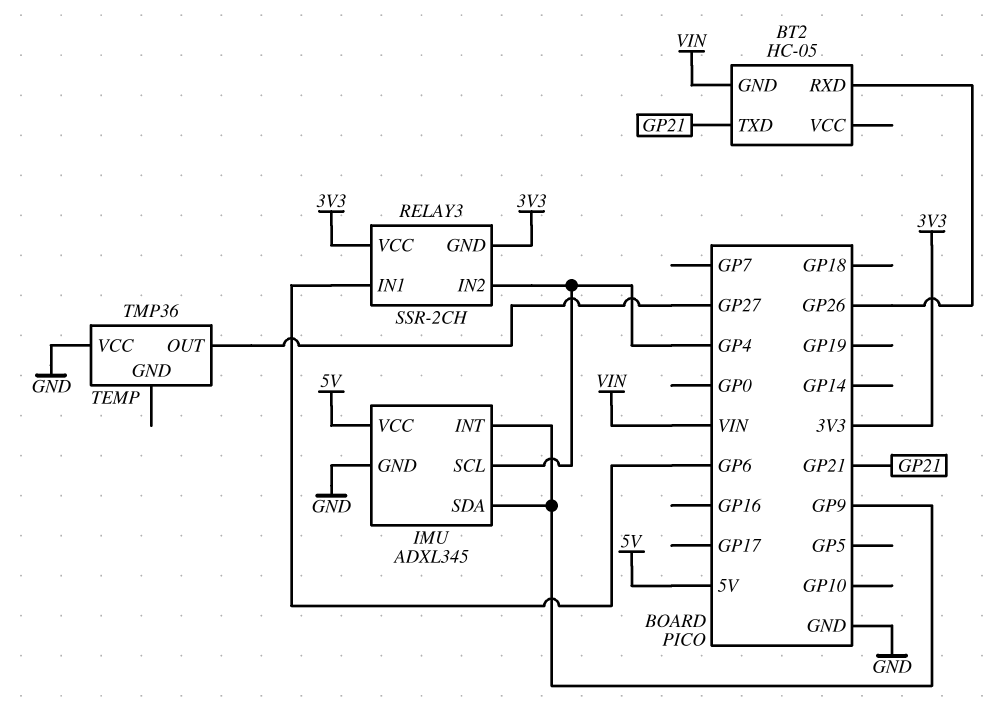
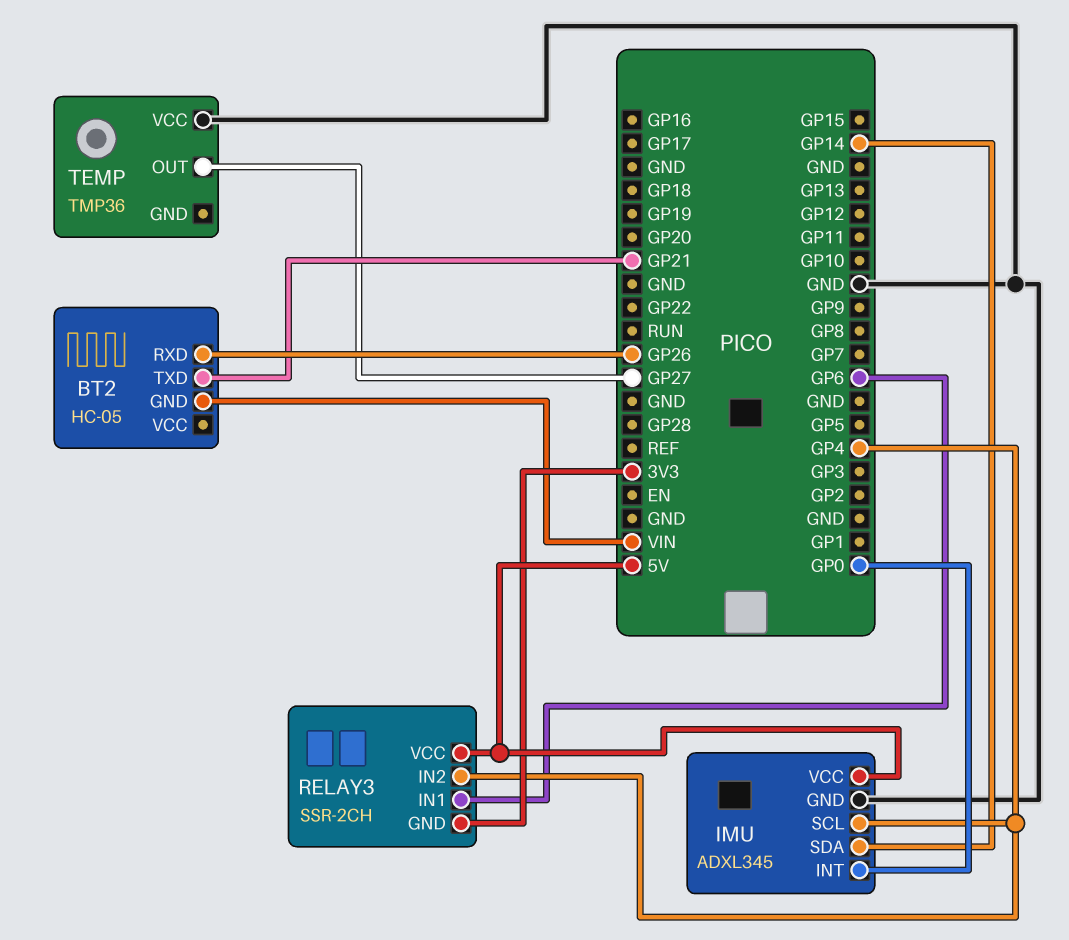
IMU pin INT: GP9 -> GP0
IMU pin SDA: GP9 -> GP14
RELAY3 pin VCC: 3V3 -> 5V

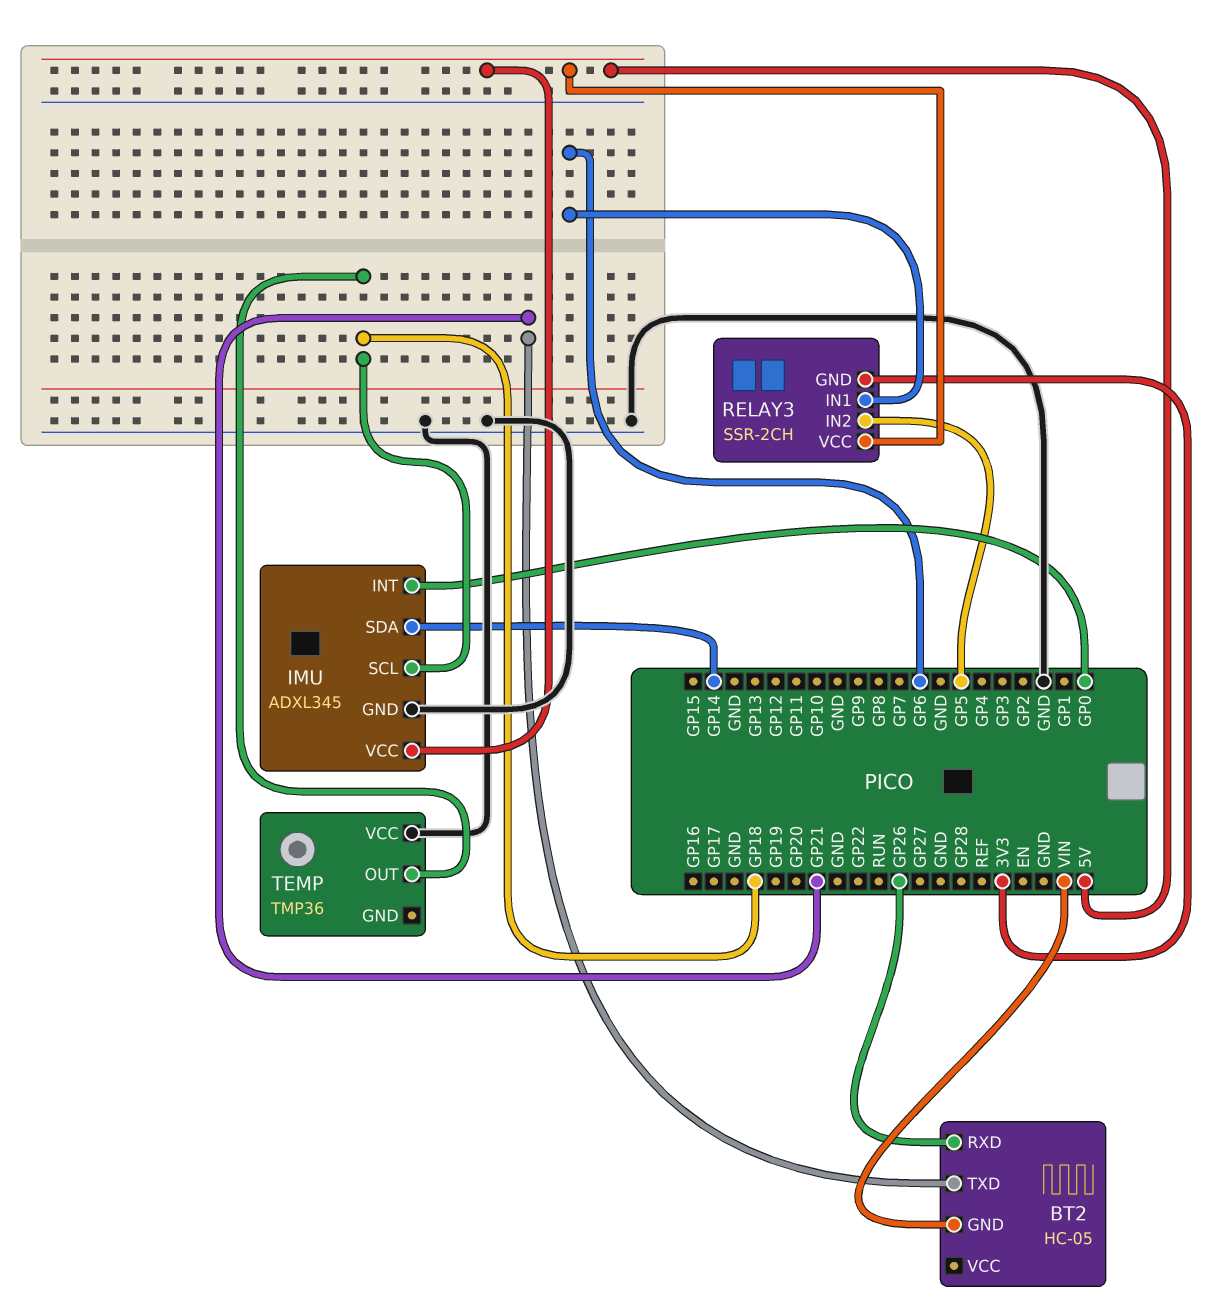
IMU pin SCL: GP4 -> GP18
RELAY3 pin IN2: GP4 -> GP5
TEMP pin OUT: GP27 -> GP18

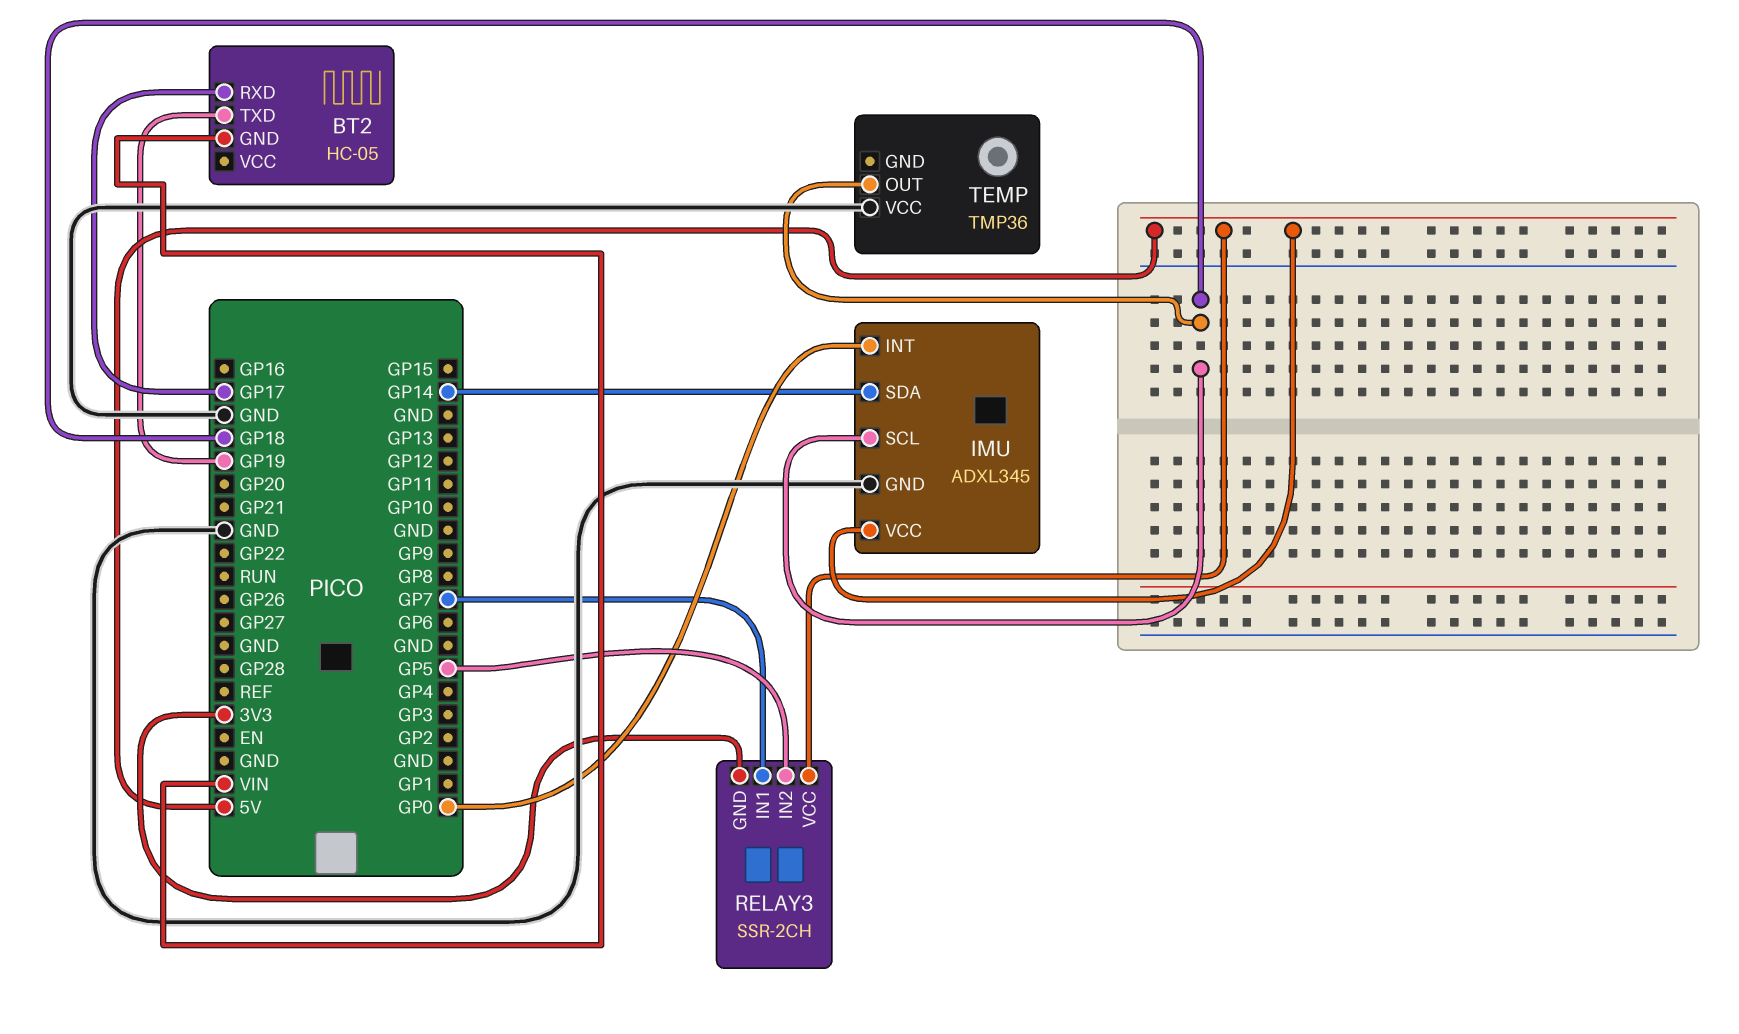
BT2 pin RXD: GP26 -> GP17
BT2 pin TXD: GP21 -> GP19
RELAY3 pin IN1: GP6 -> GP7

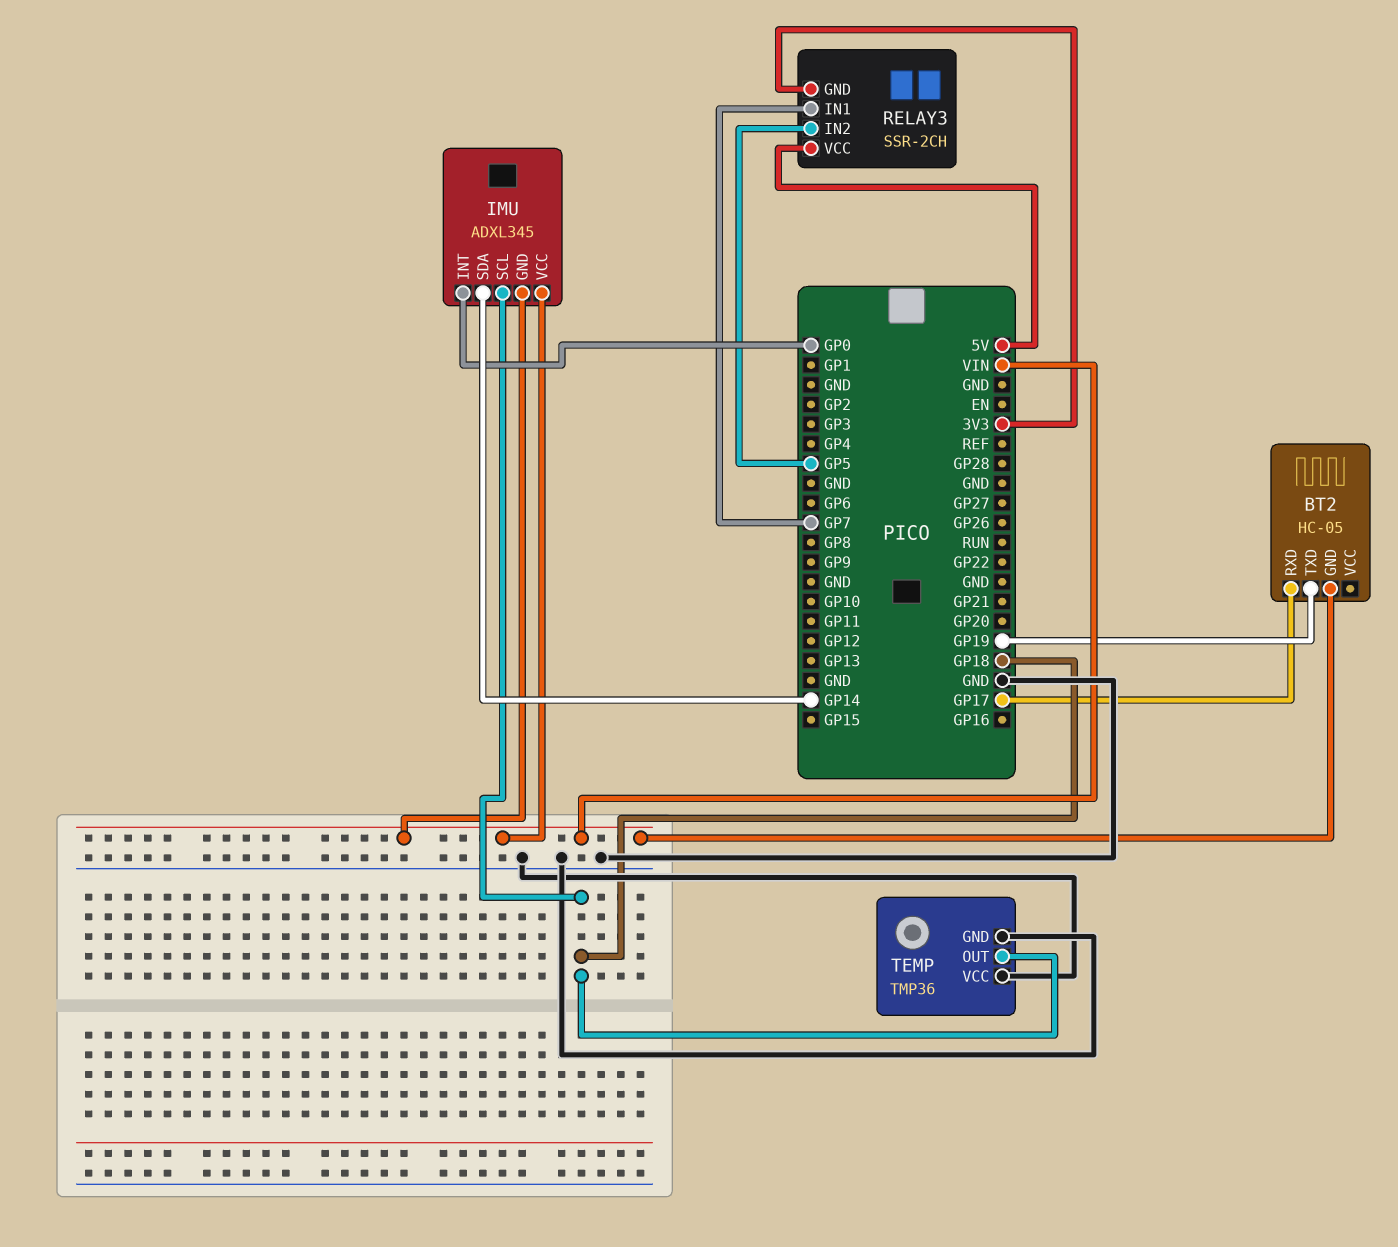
IMU pin GND: GND -> VIN
IMU pin VCC: 5V -> VIN
TEMP pin GND: none -> GND

